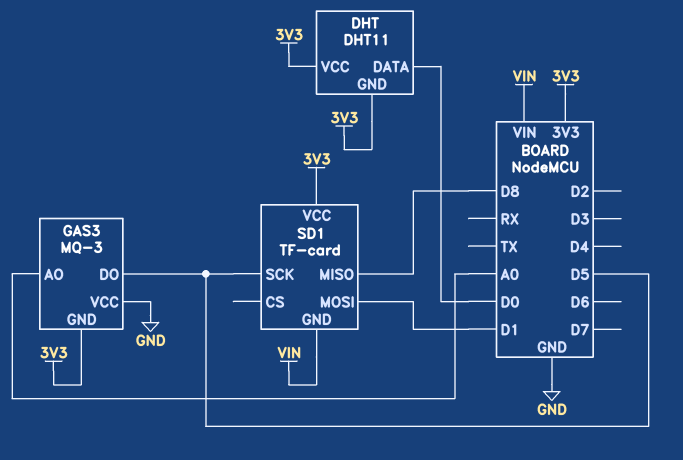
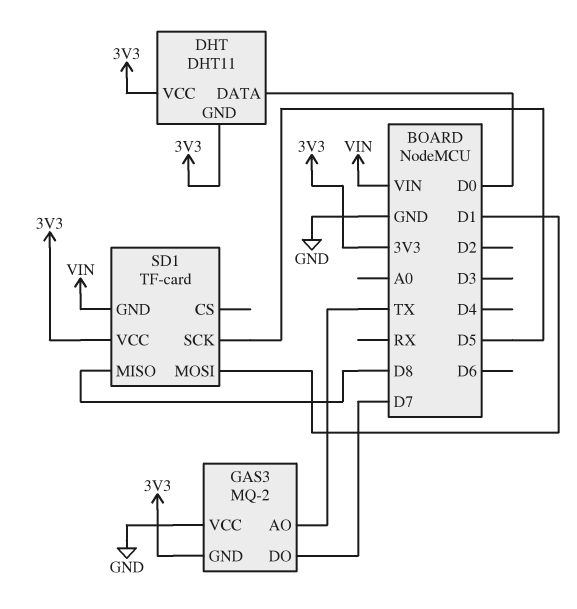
GAS3: MQ-3 -> MQ-2
GAS3 pin AO: A0 -> TX
GAS3 pin DO: D5 -> D7

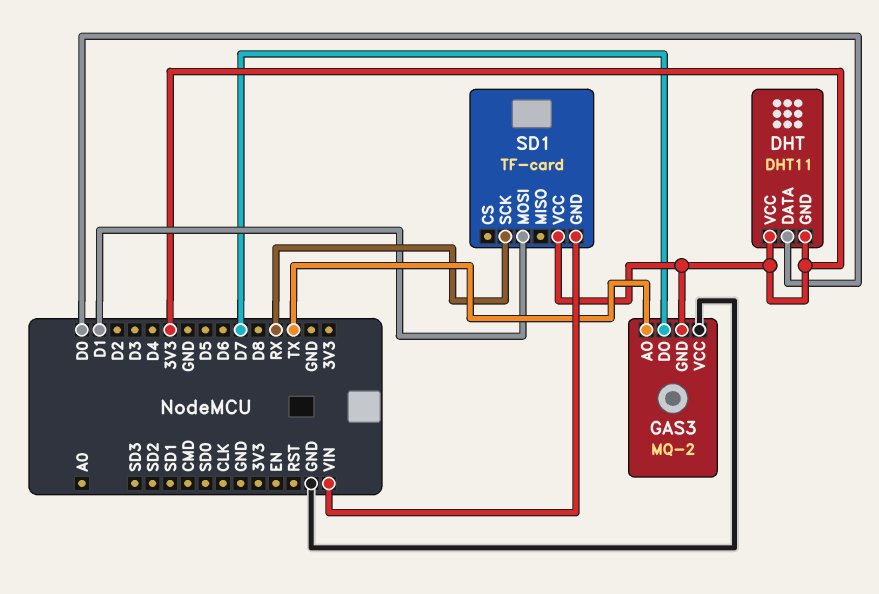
SD1 pin MISO: D8 -> none
SD1 pin SCK: D5 -> RX

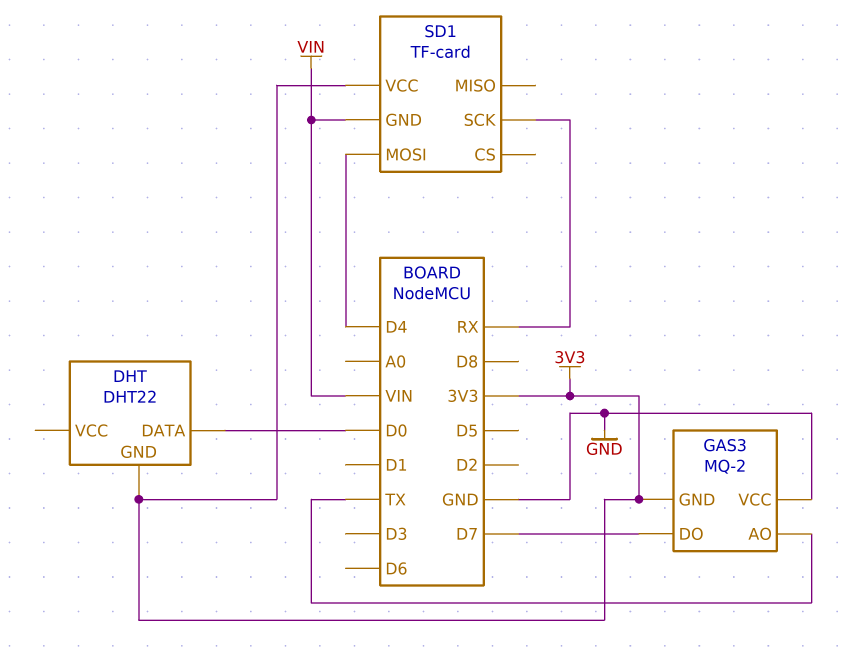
DHT: DHT11 -> DHT22
DHT pin VCC: 3V3 -> none
SD1 pin MOSI: D1 -> D4

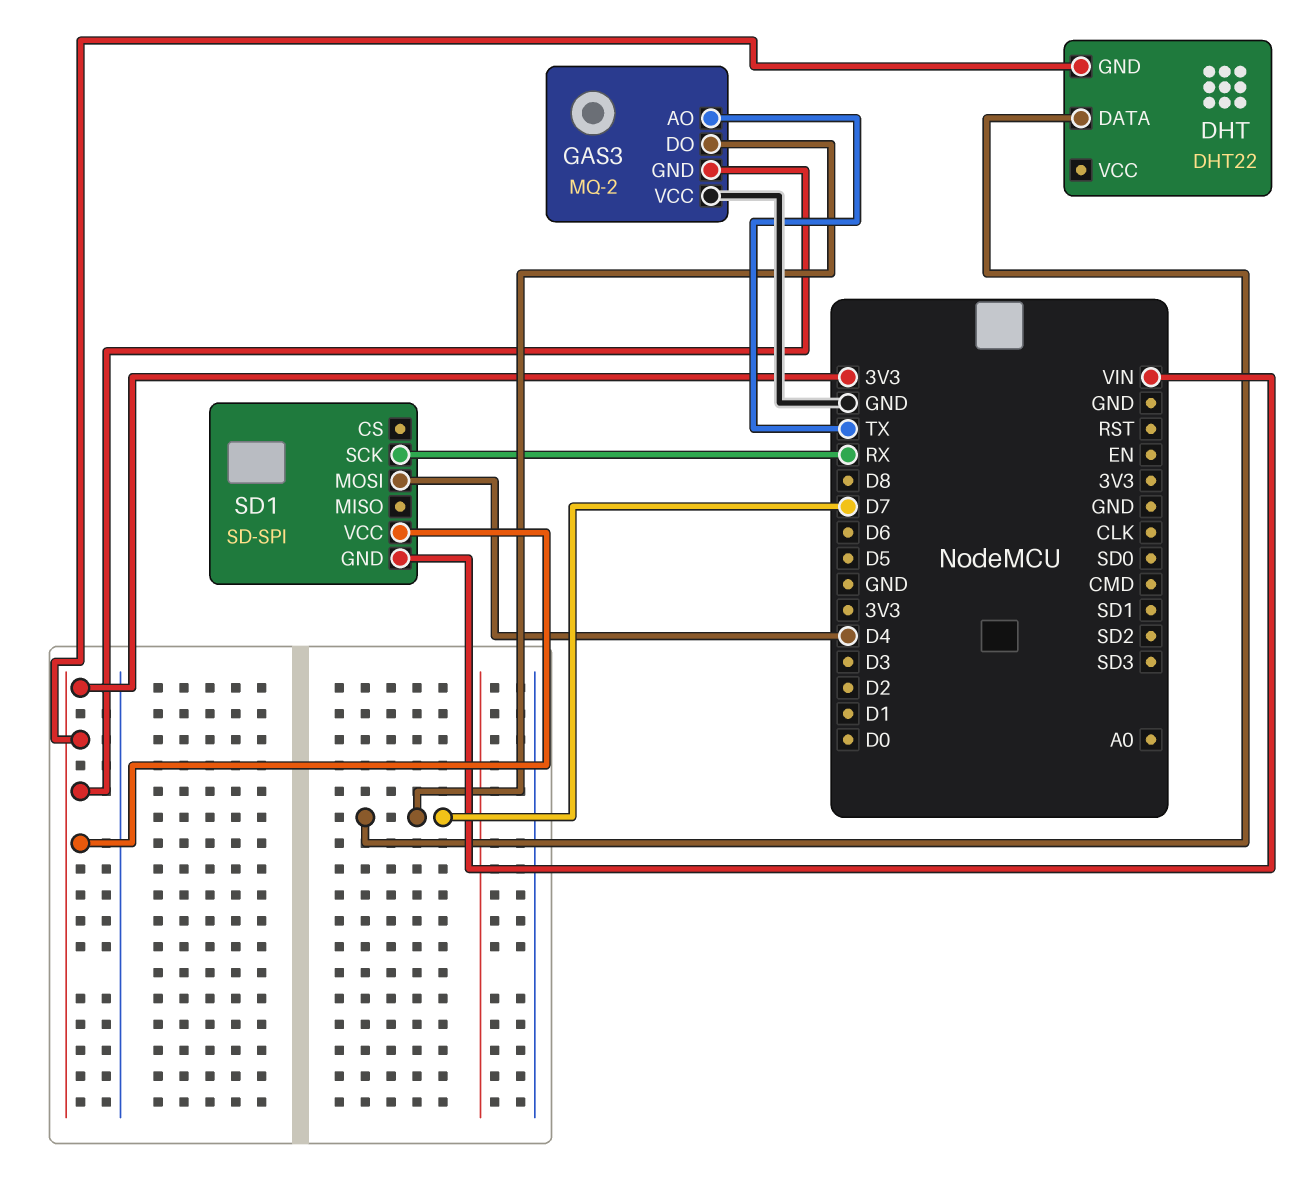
DHT pin DATA: D0 -> D7
SD1: TF-card -> SD-SPI

